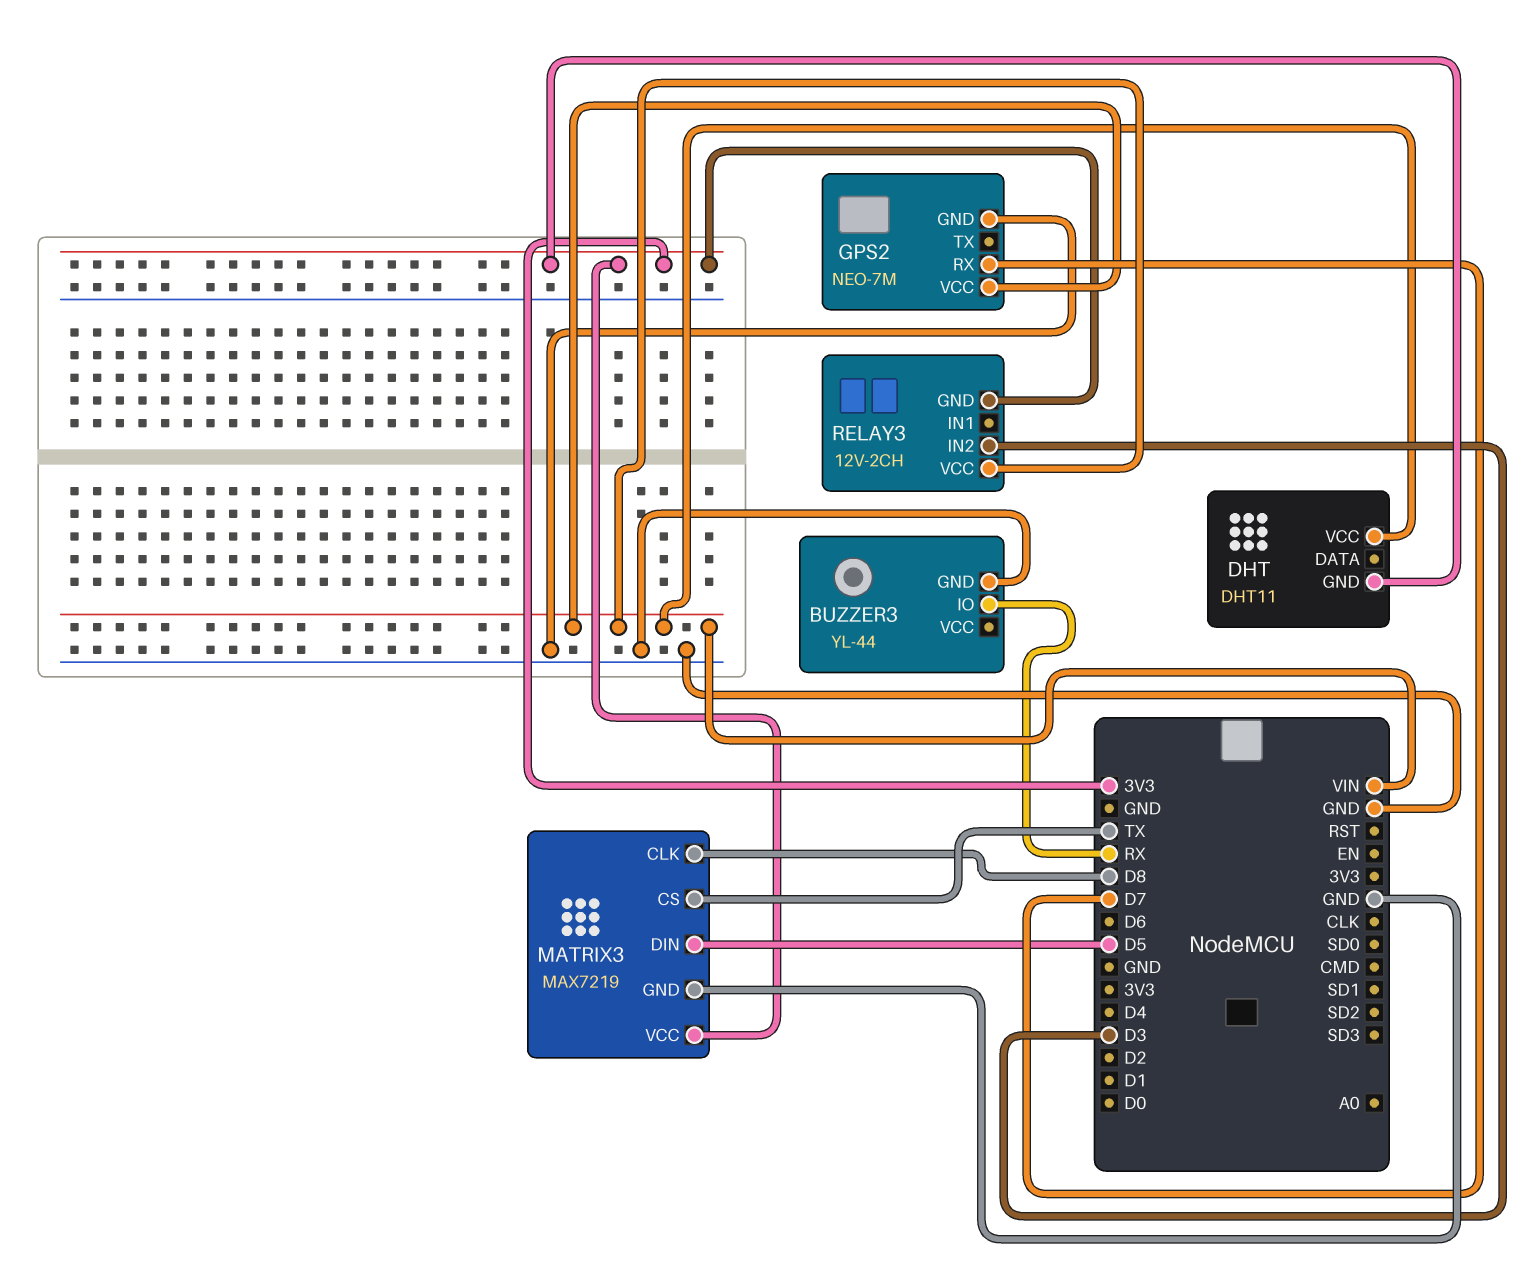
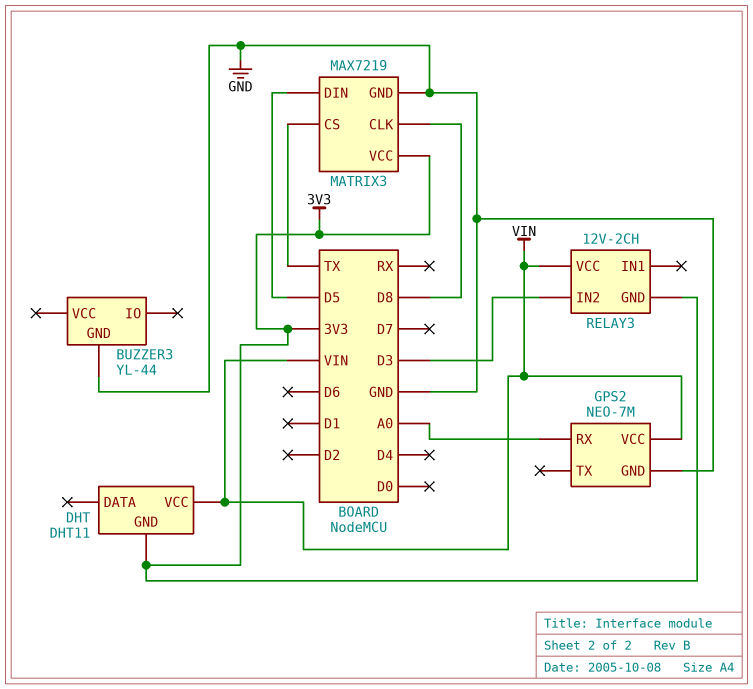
BUZZER3 pin IO: RX -> none
GPS2 pin RX: D7 -> A0

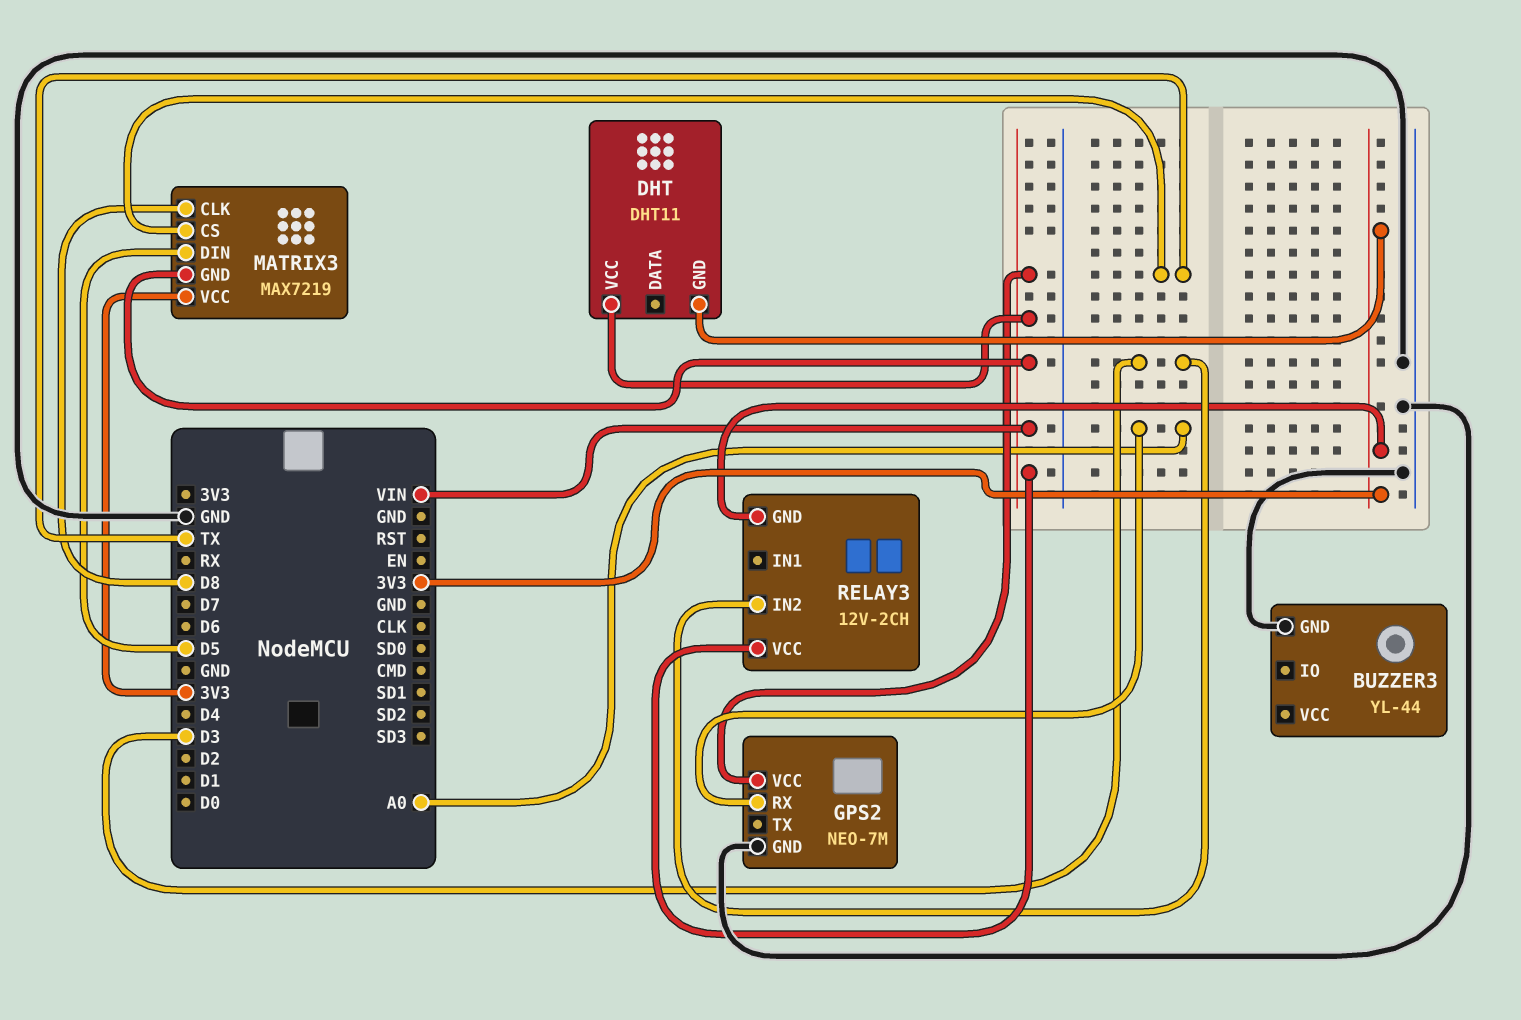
MATRIX3 pin GND: GND -> VIN

